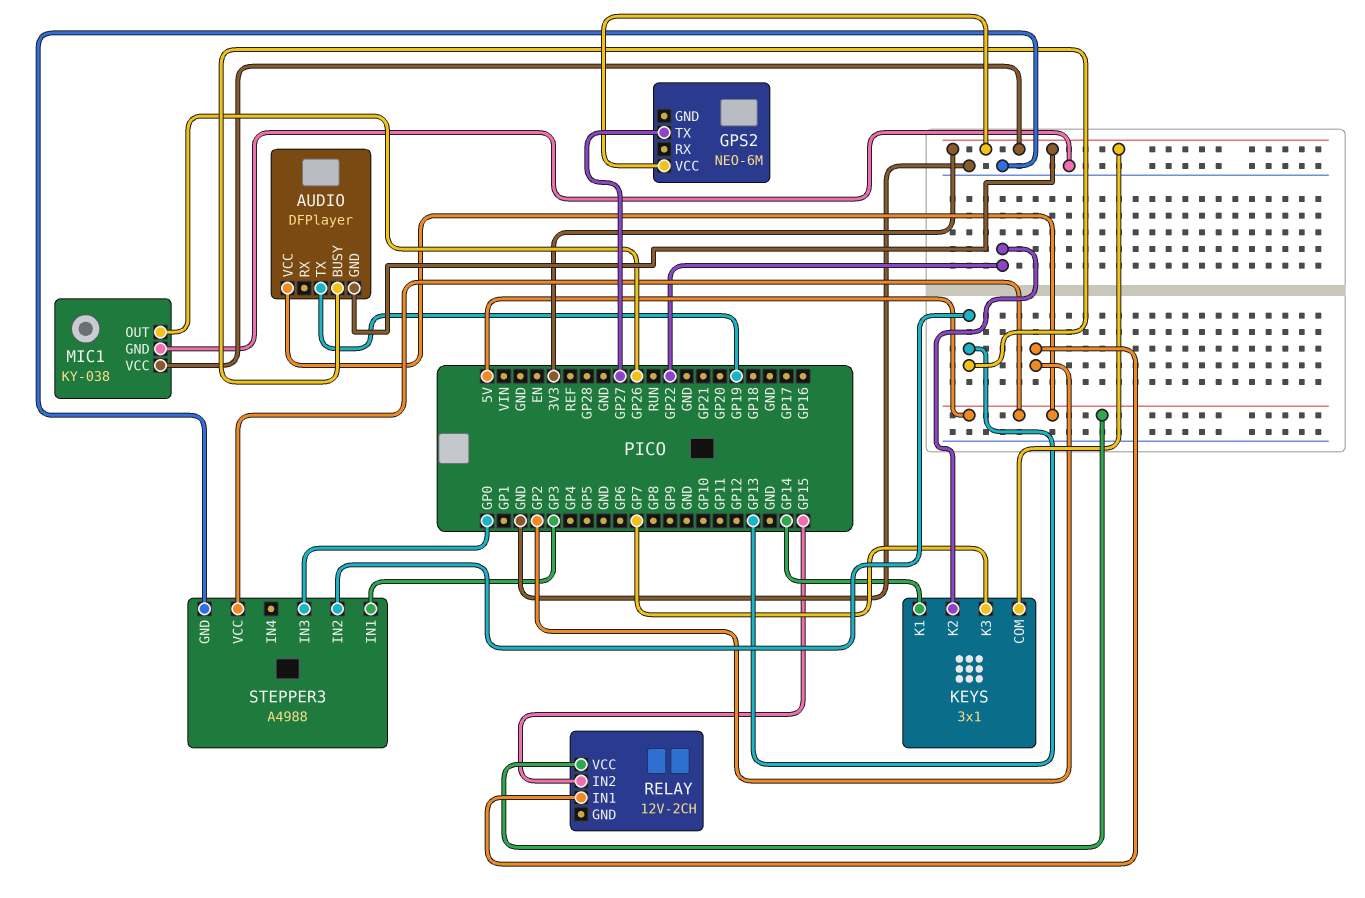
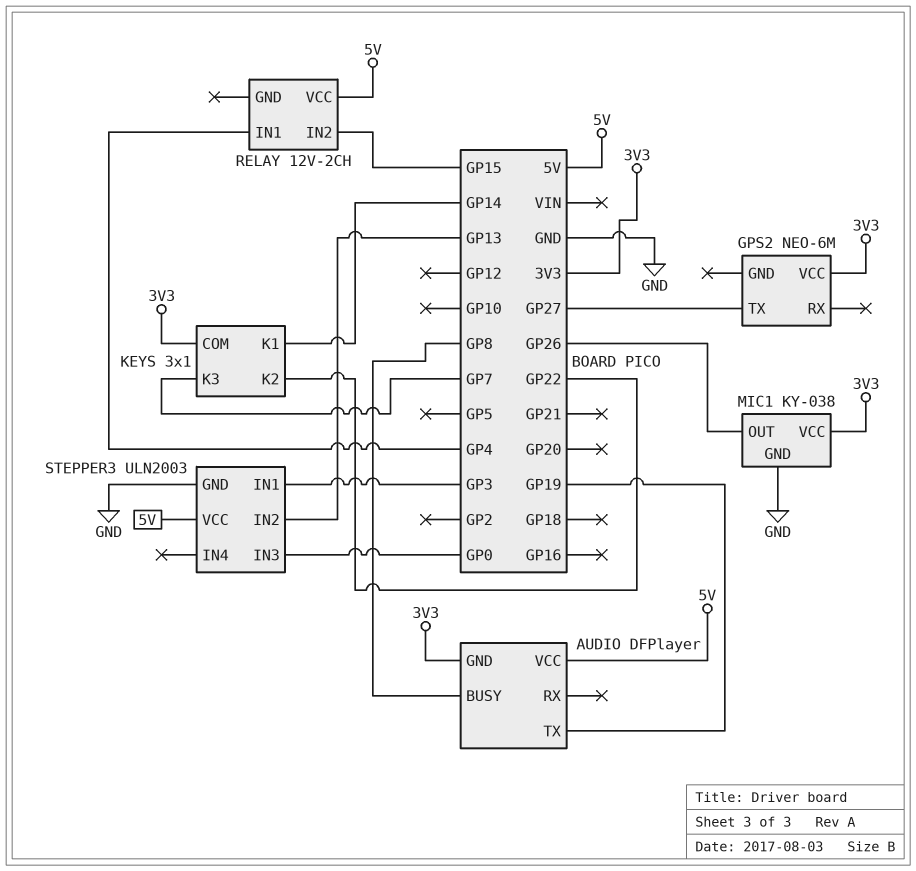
AUDIO pin BUSY: GP13 -> GP8
RELAY pin IN1: GP2 -> GP4
STEPPER3: A4988 -> ULN2003

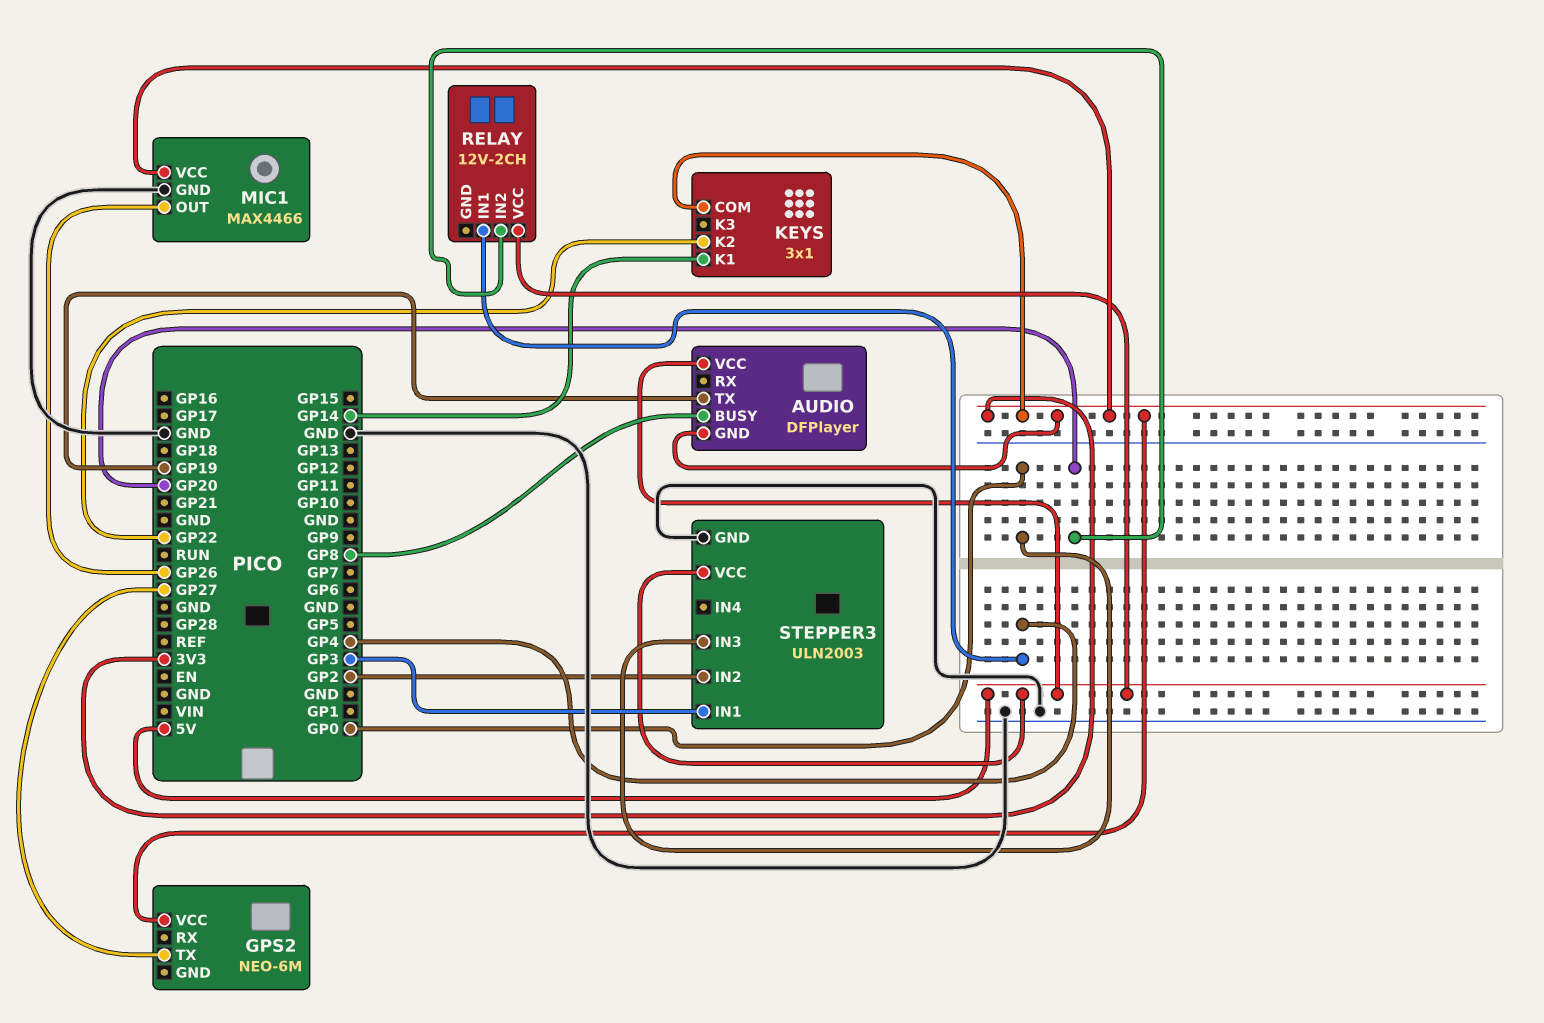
KEYS pin K3: GP7 -> none
MIC1: KY-038 -> MAX4466
RELAY pin IN2: GP15 -> GP20
STEPPER3 pin IN2: GP13 -> GP2

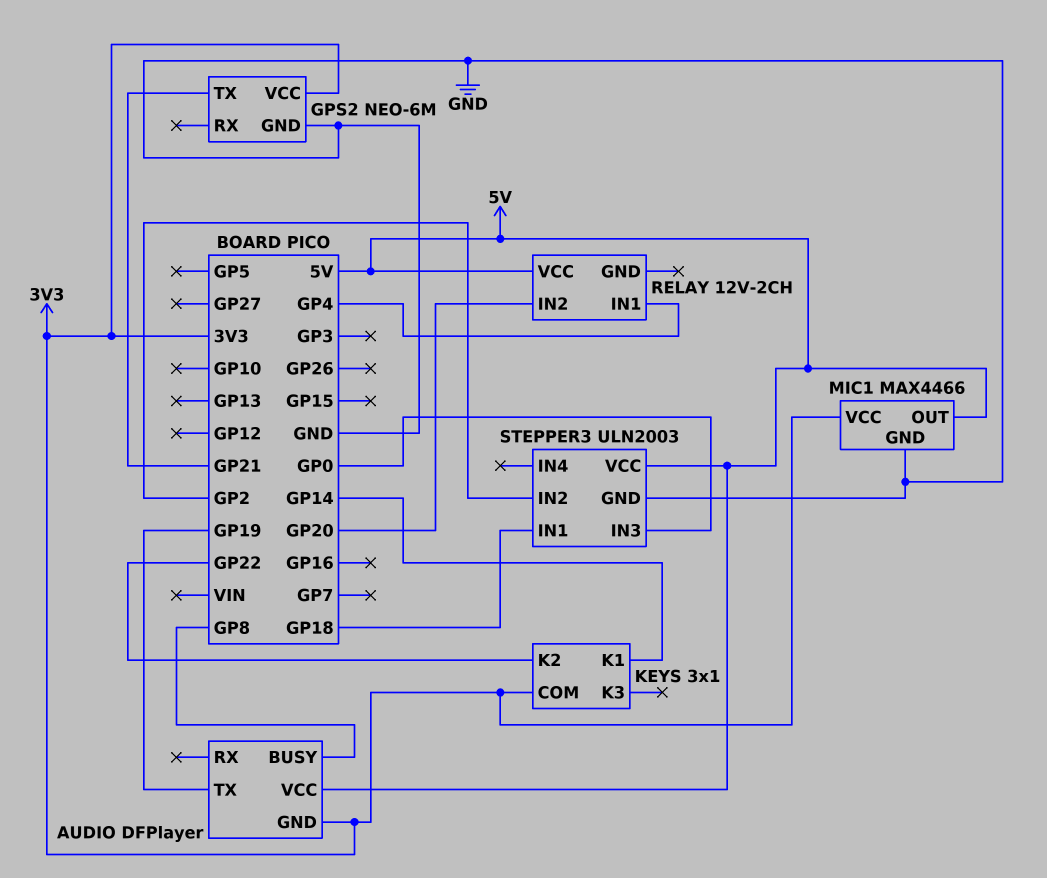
GPS2 pin GND: none -> GND
GPS2 pin TX: GP27 -> GP21
MIC1 pin OUT: GP26 -> 5V
STEPPER3 pin IN1: GP3 -> GP18

